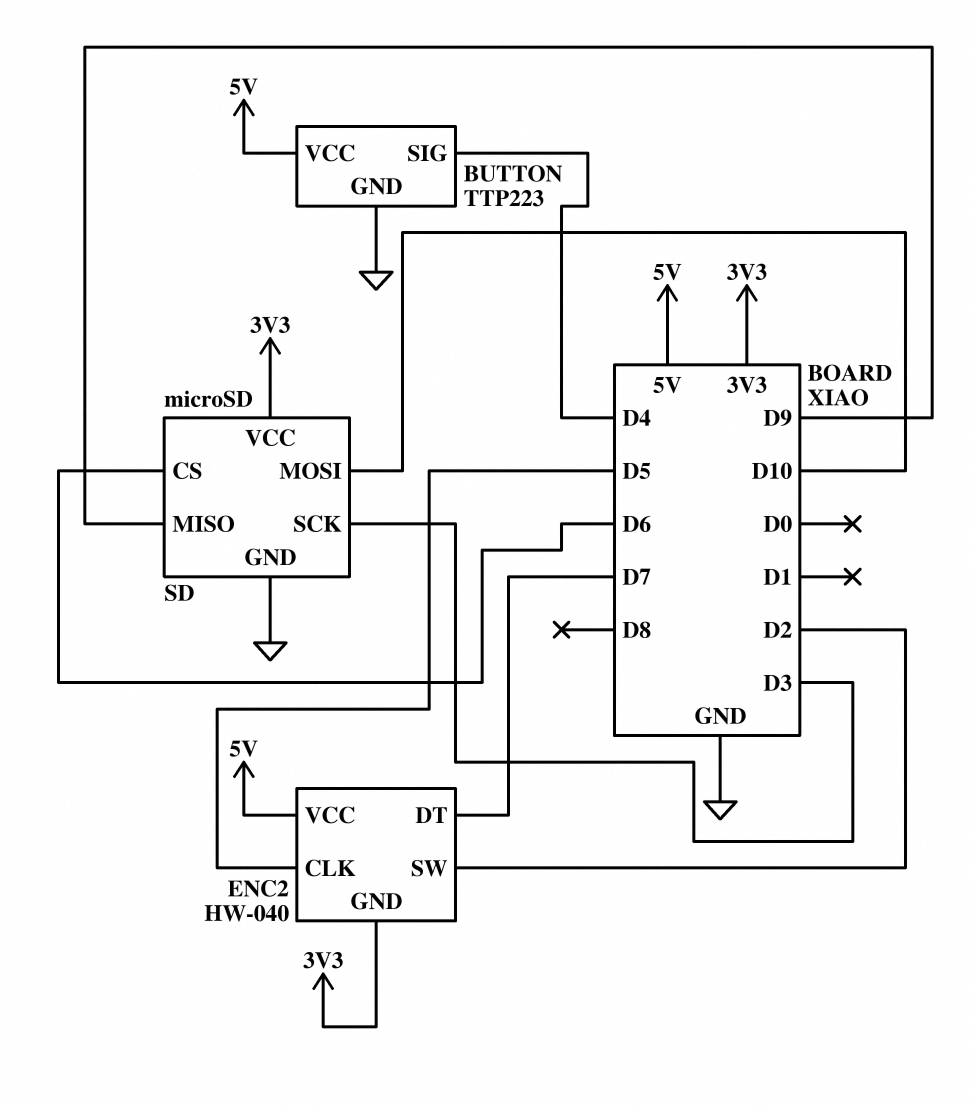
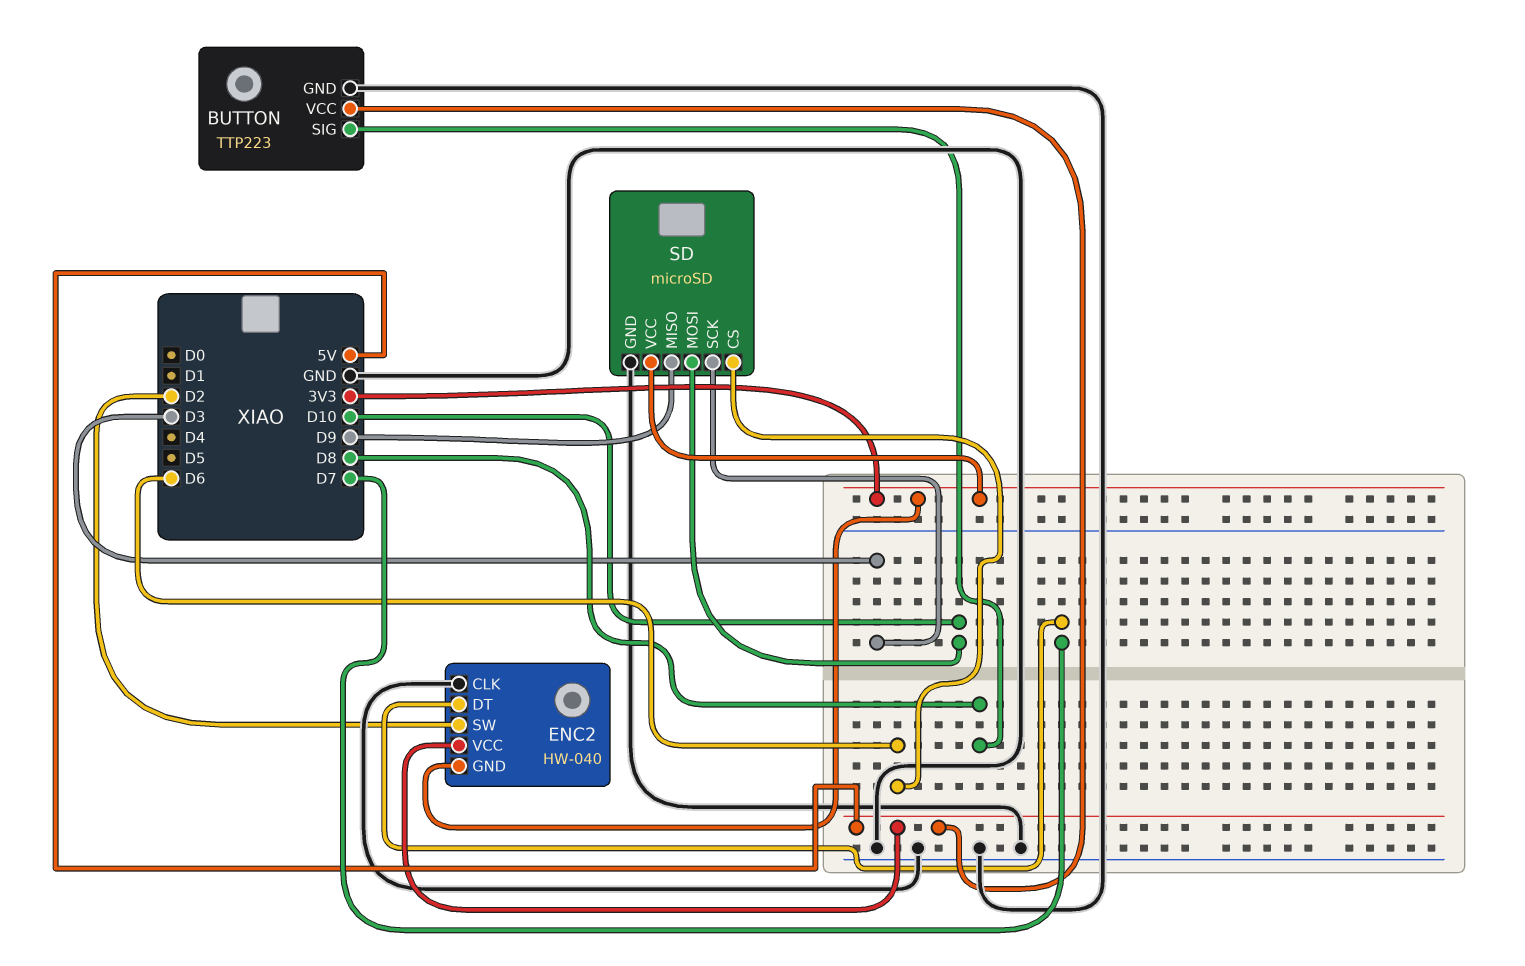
BUTTON pin SIG: D4 -> D8
ENC2 pin CLK: D5 -> GND

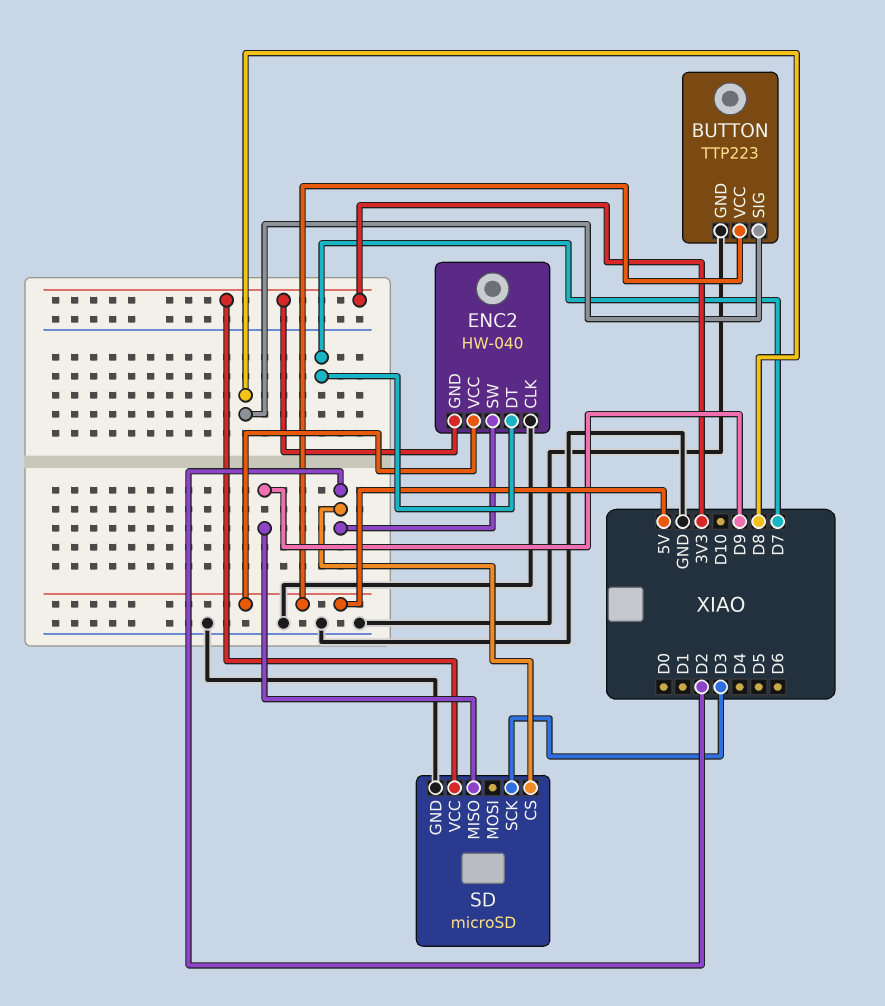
SD pin CS: D6 -> D2
SD pin MOSI: D10 -> none

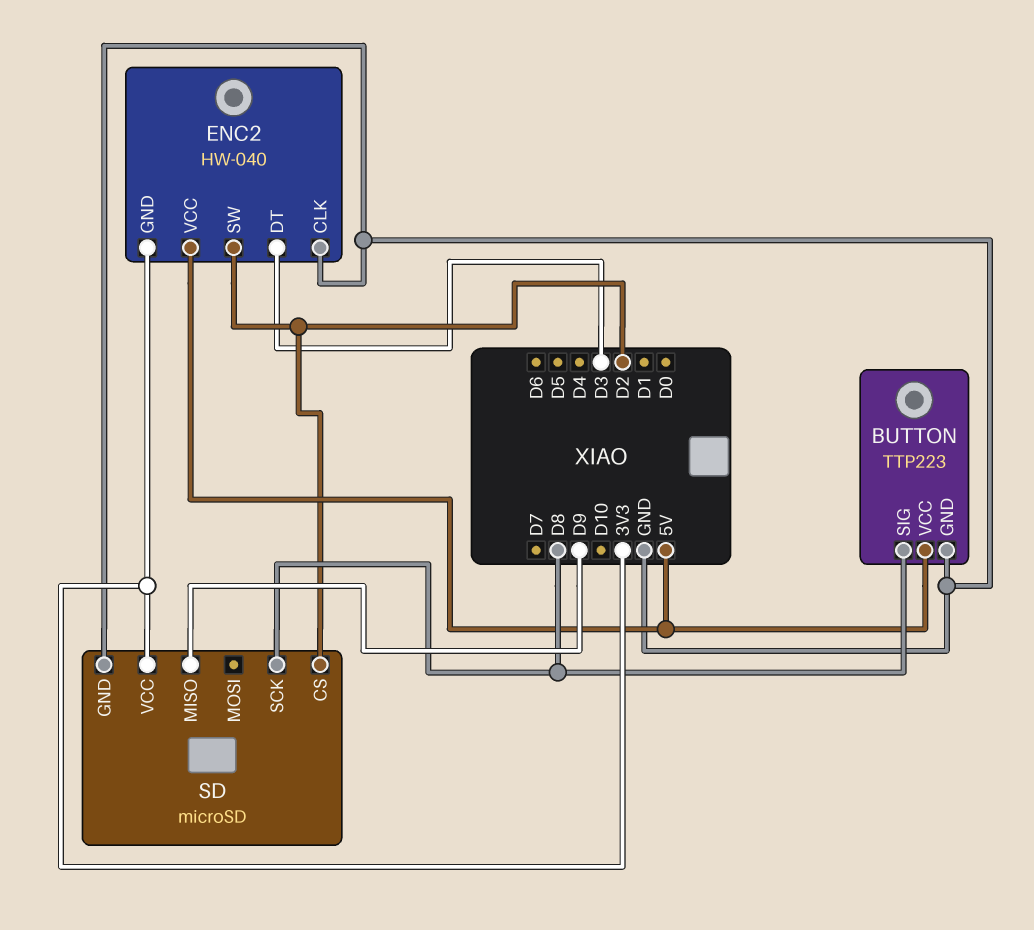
ENC2 pin DT: D7 -> D3
SD pin SCK: D3 -> D8

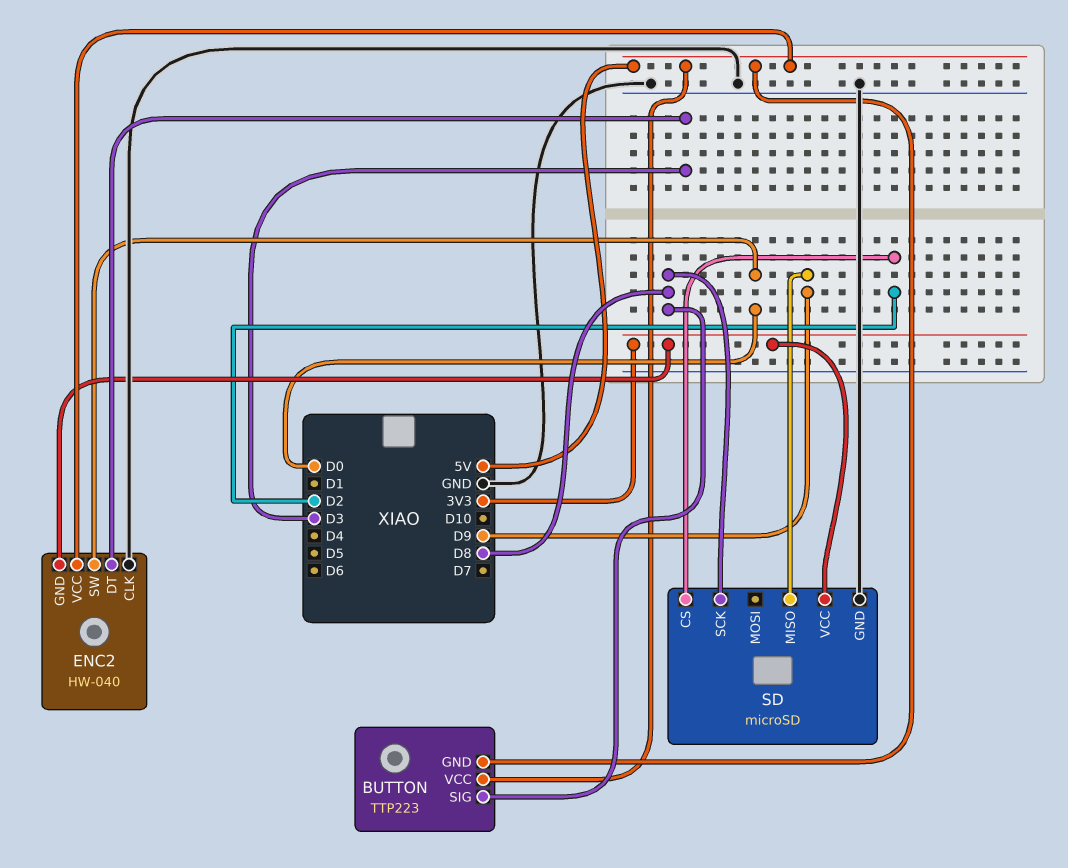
BUTTON pin GND: GND -> 5V
ENC2 pin SW: D2 -> D0

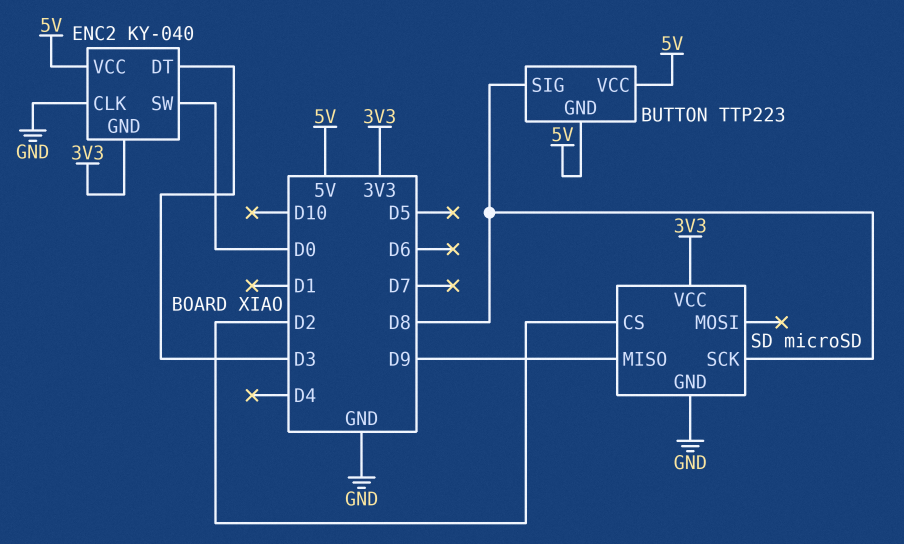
ENC2: HW-040 -> KY-040

